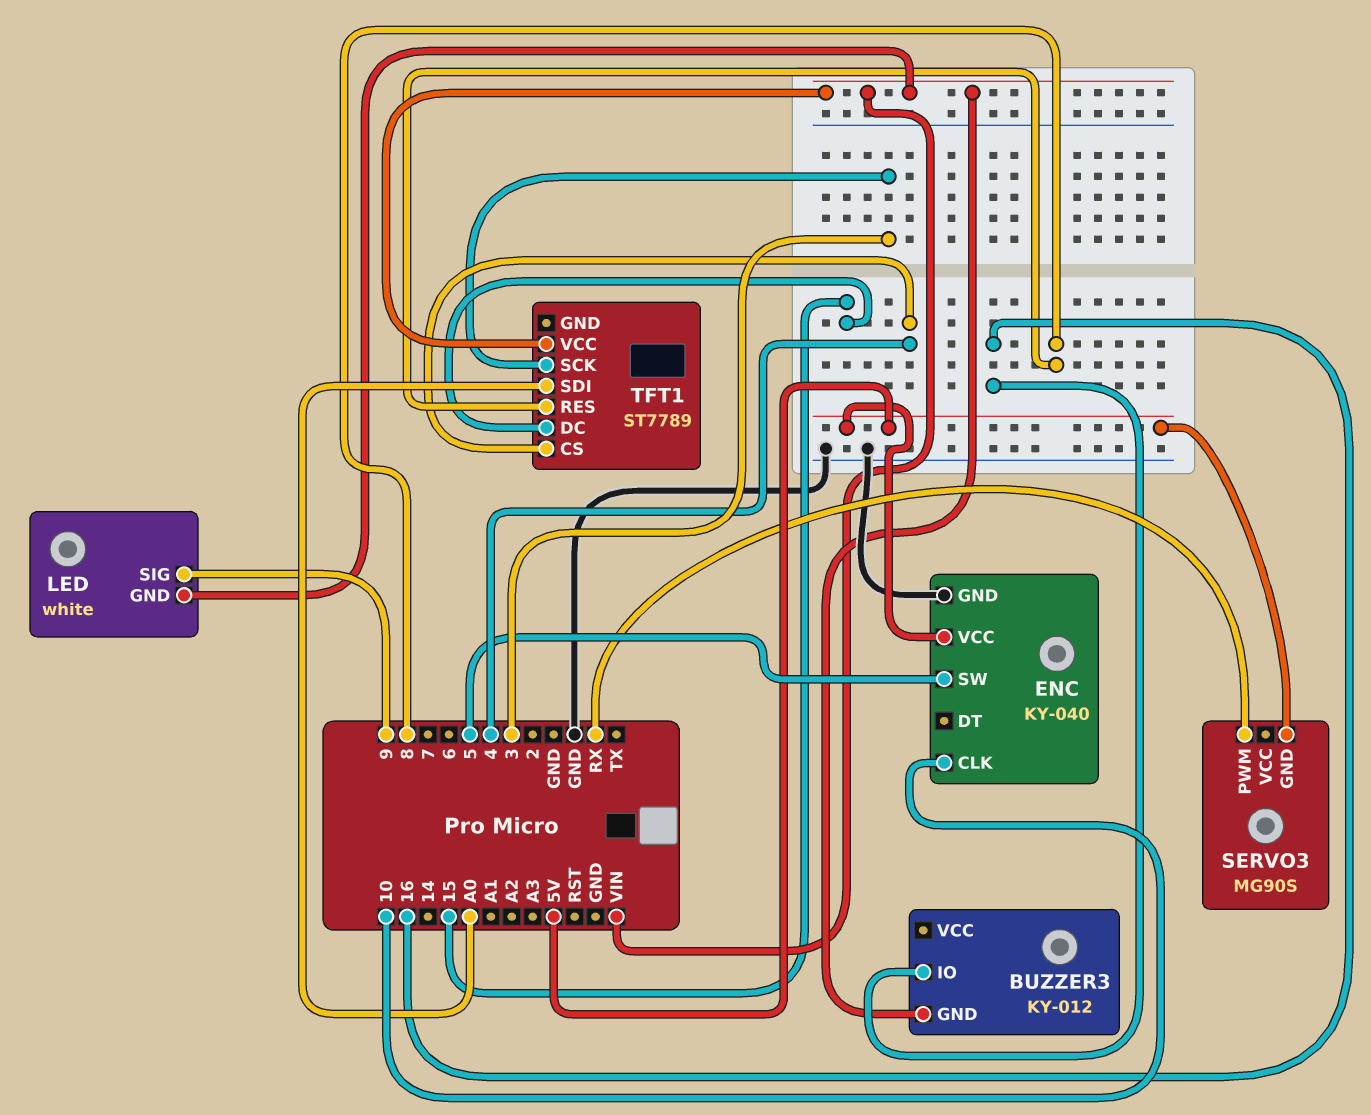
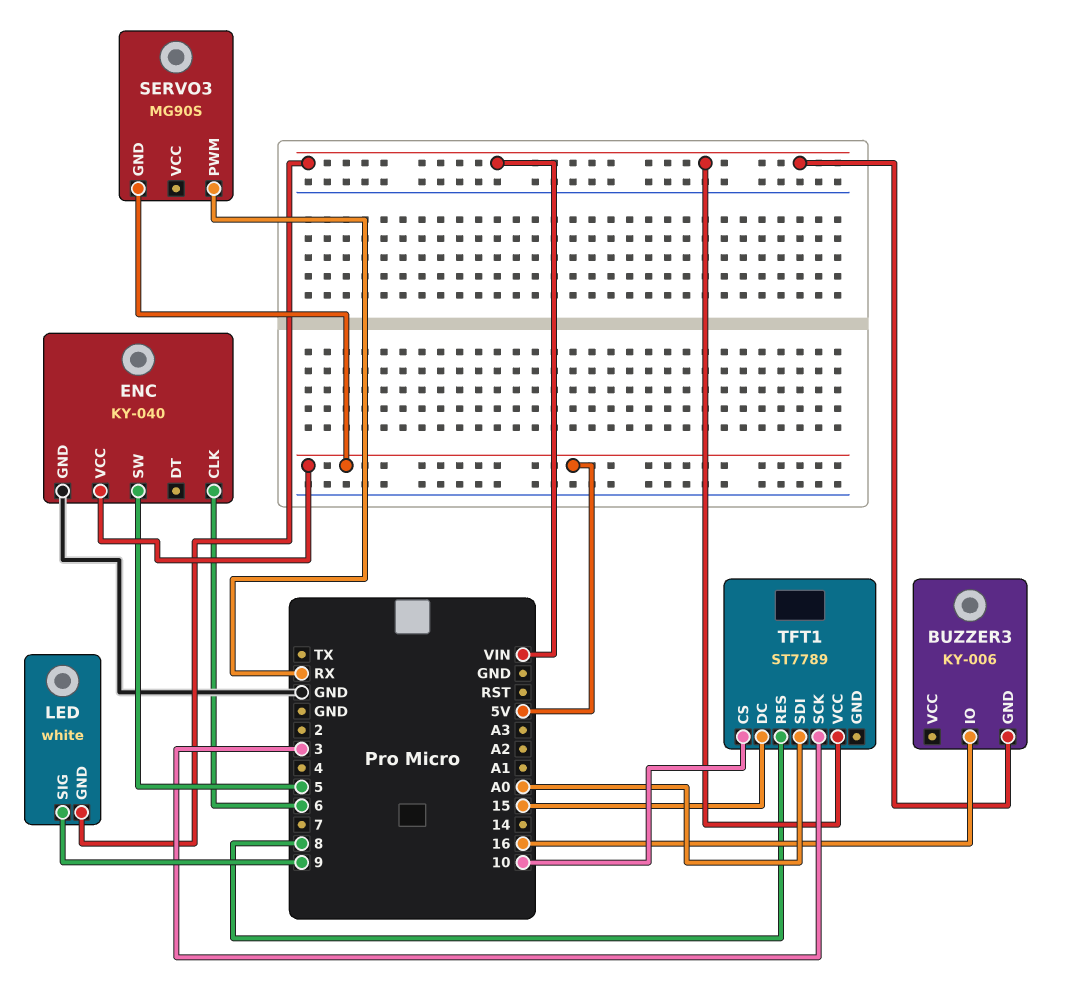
BUZZER3: KY-012 -> KY-006
ENC pin CLK: 10 -> 6
TFT1 pin CS: 4 -> 10

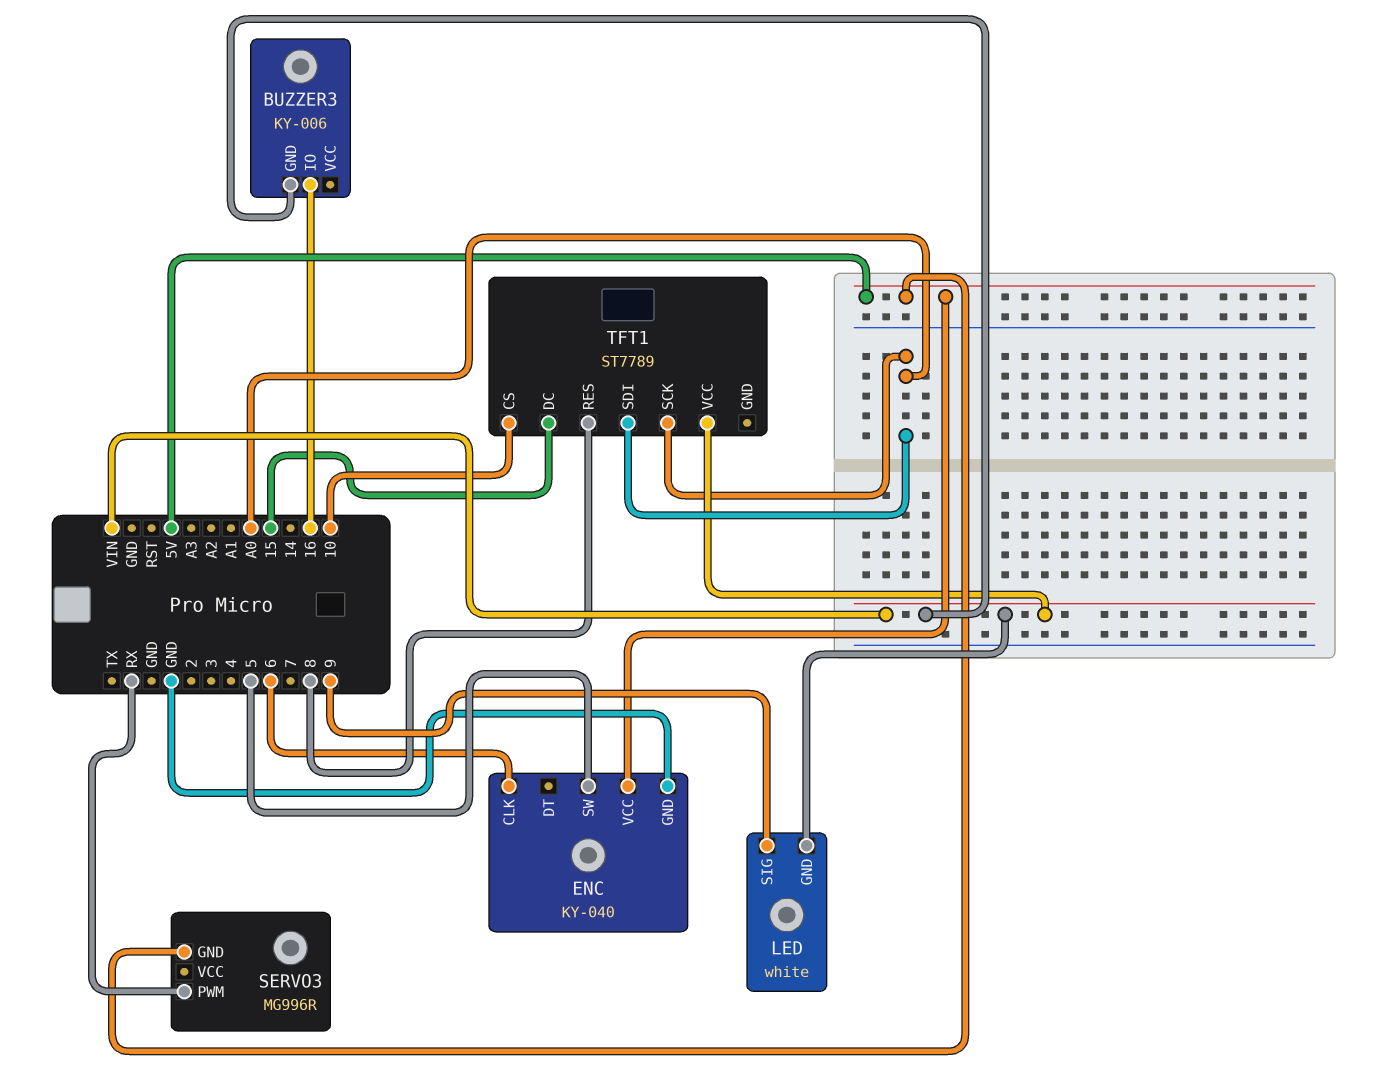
SERVO3: MG90S -> MG996R
TFT1 pin SCK: 3 -> A0

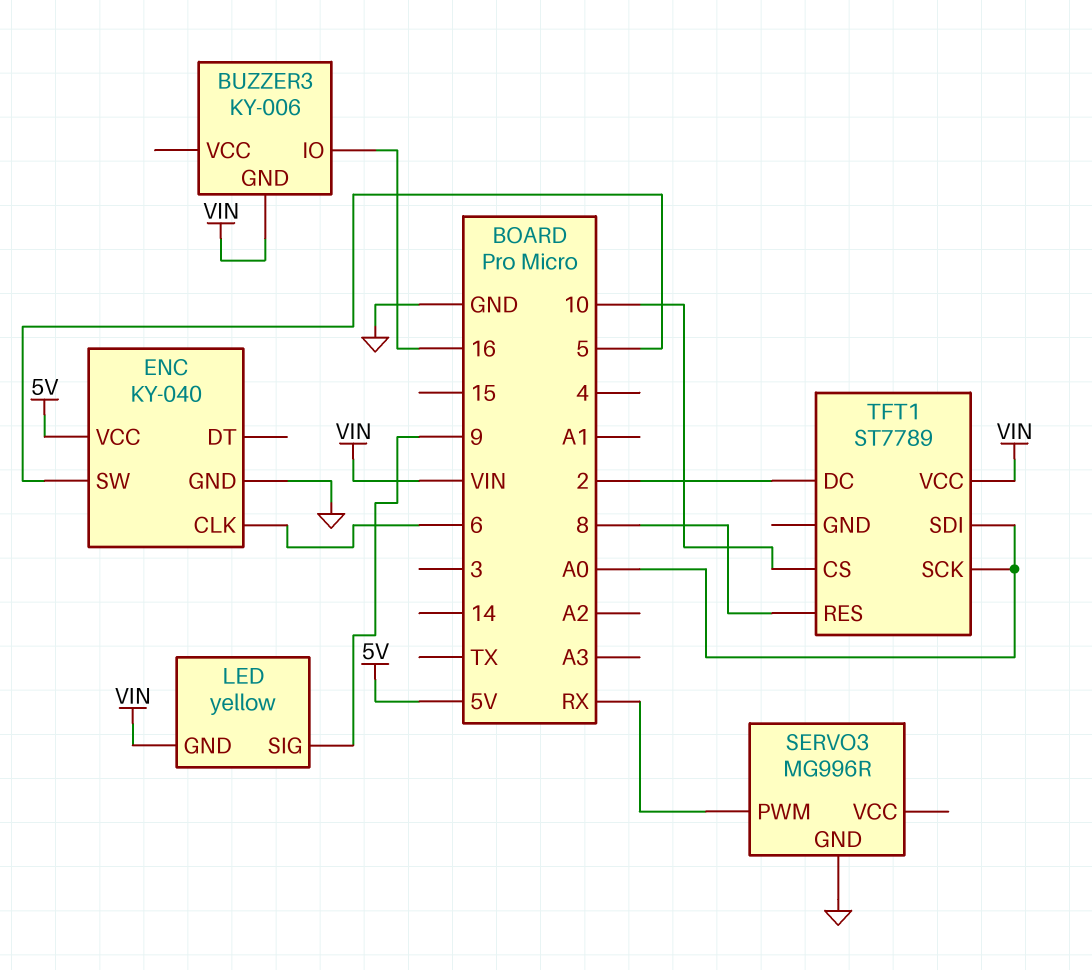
LED: white -> yellow
SERVO3 pin GND: 5V -> GND
TFT1 pin DC: 15 -> 2

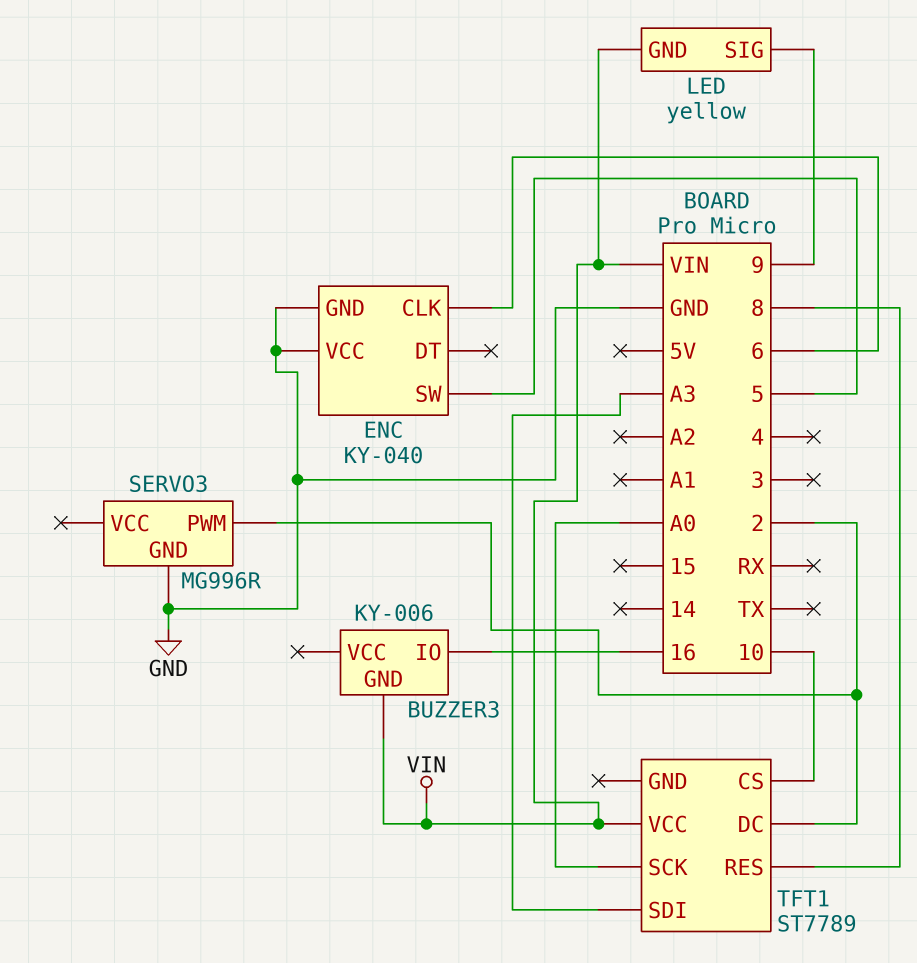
ENC pin VCC: 5V -> GND
SERVO3 pin PWM: RX -> 2
TFT1 pin SDI: A0 -> A3

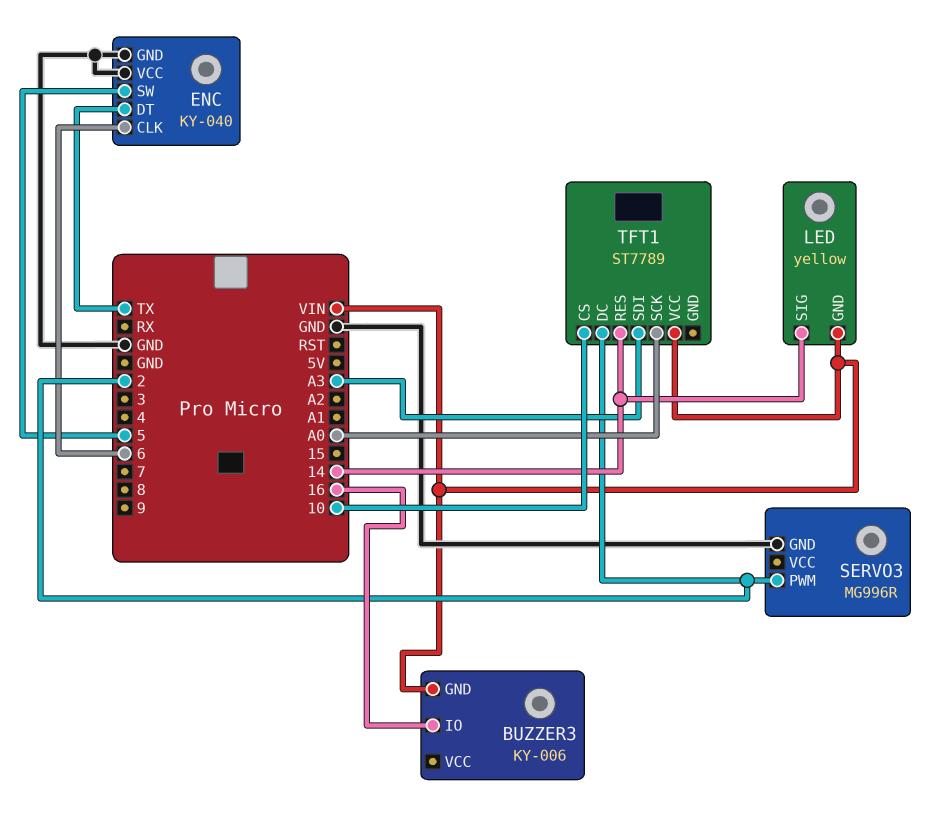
ENC pin DT: none -> TX
LED pin SIG: 9 -> 14
TFT1 pin RES: 8 -> 14

